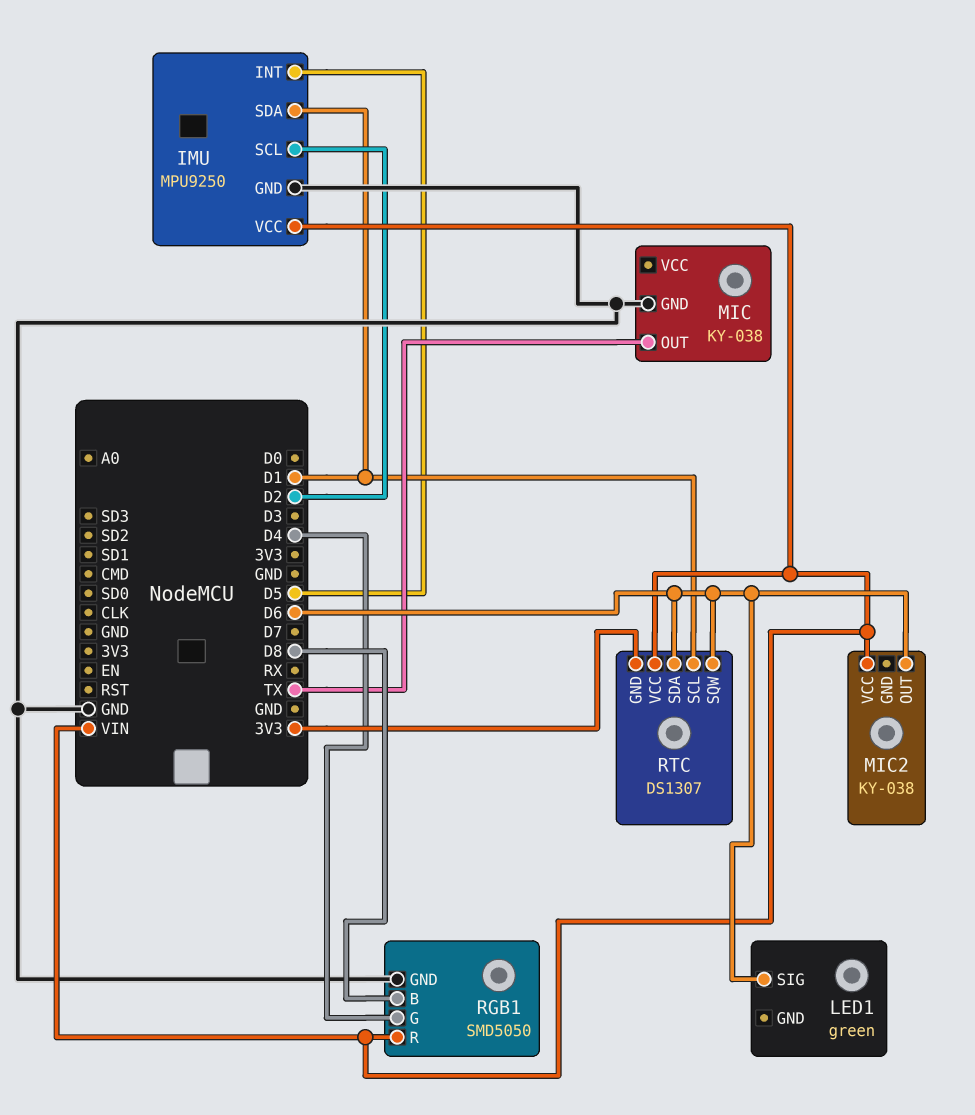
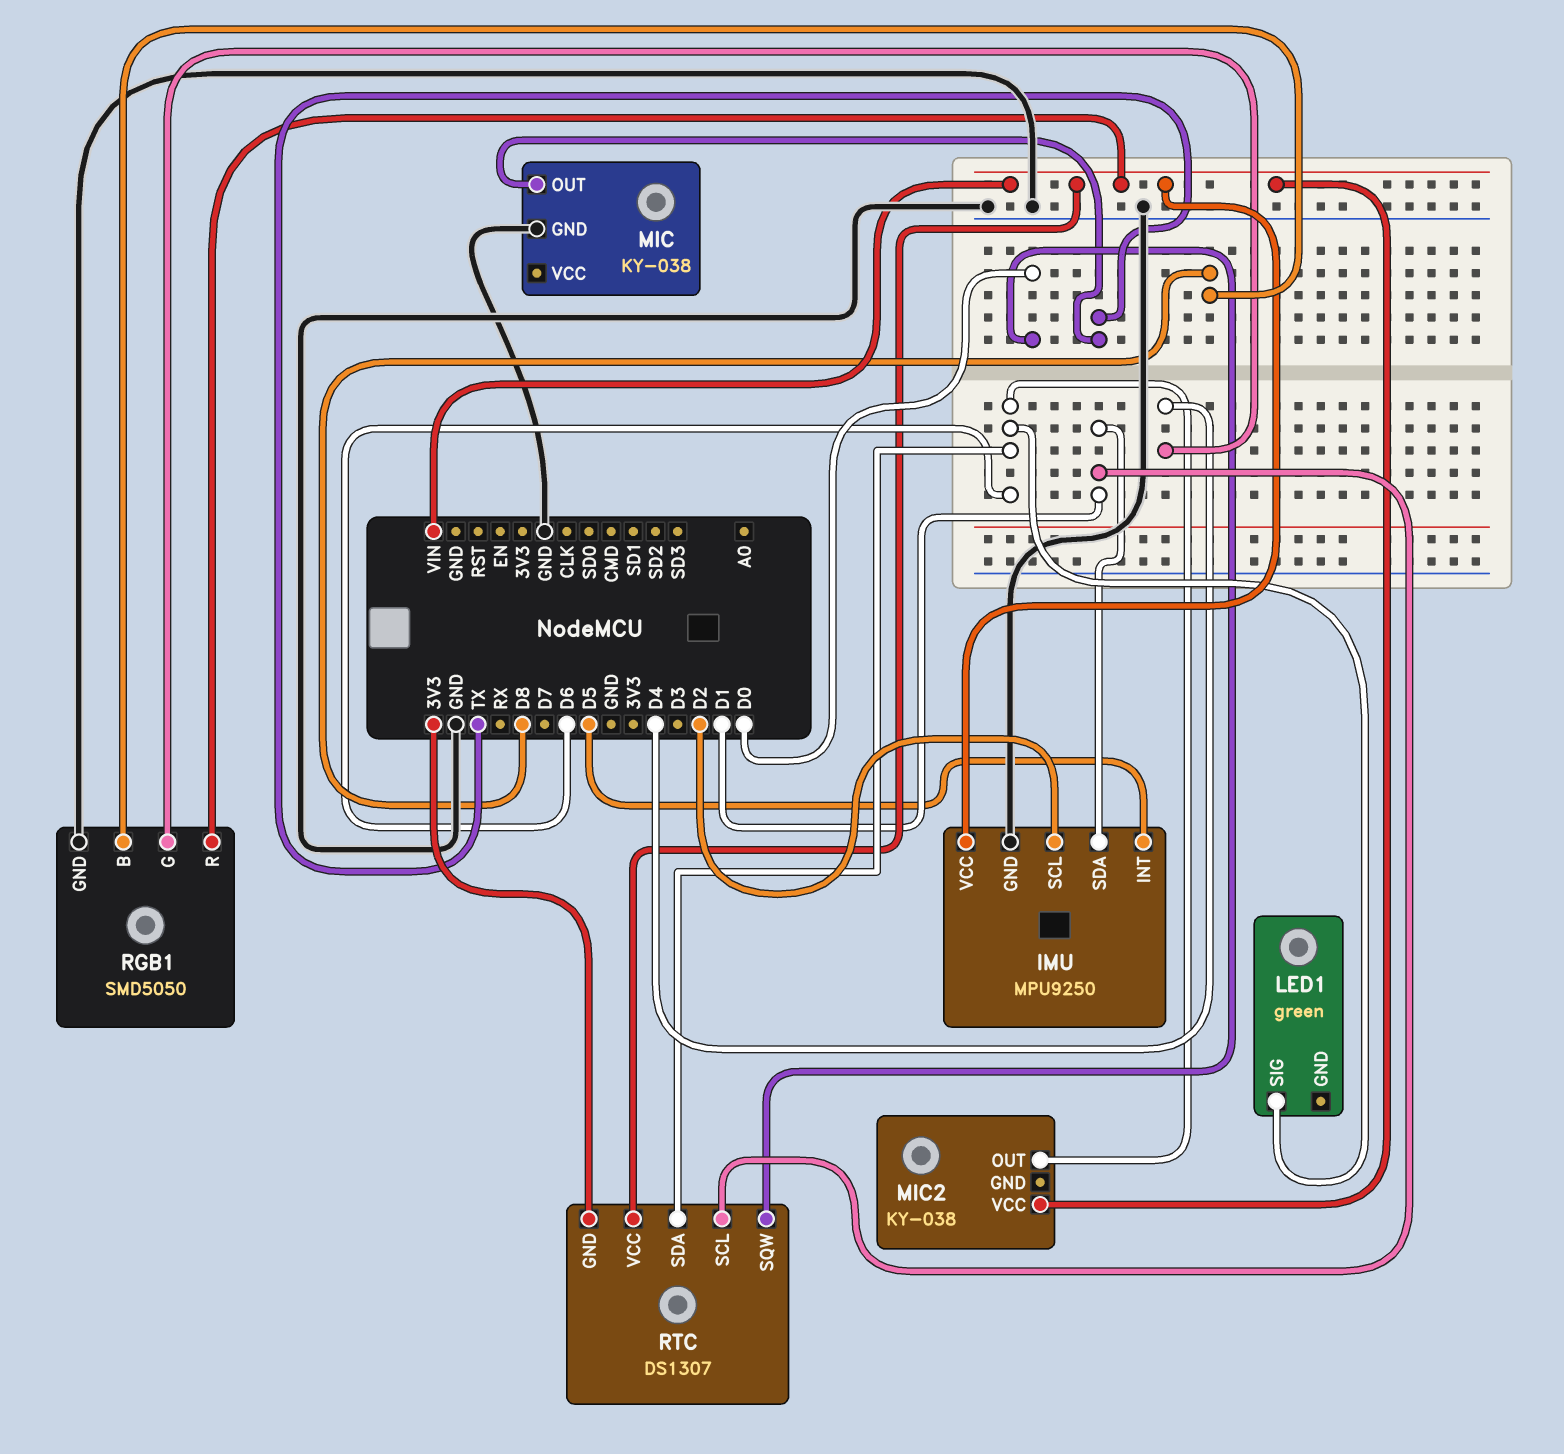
RTC pin SQW: D6 -> D0

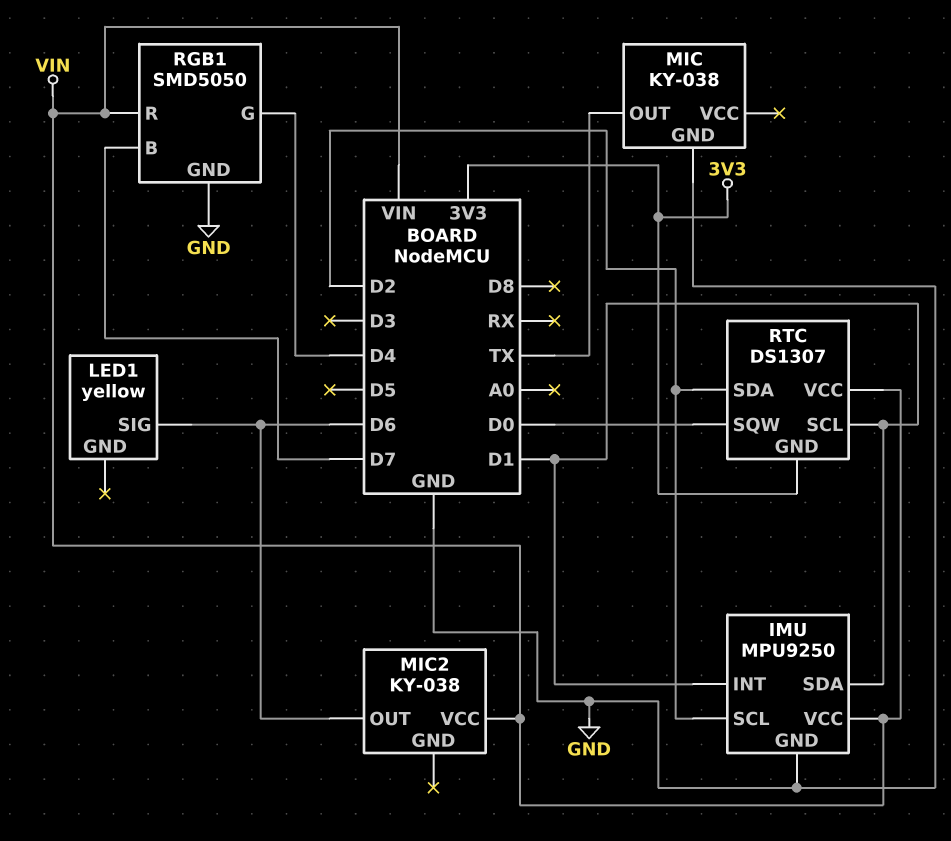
IMU pin INT: D5 -> D1
LED1: green -> yellow
RGB1 pin B: D8 -> D7
RTC pin SDA: D6 -> D2

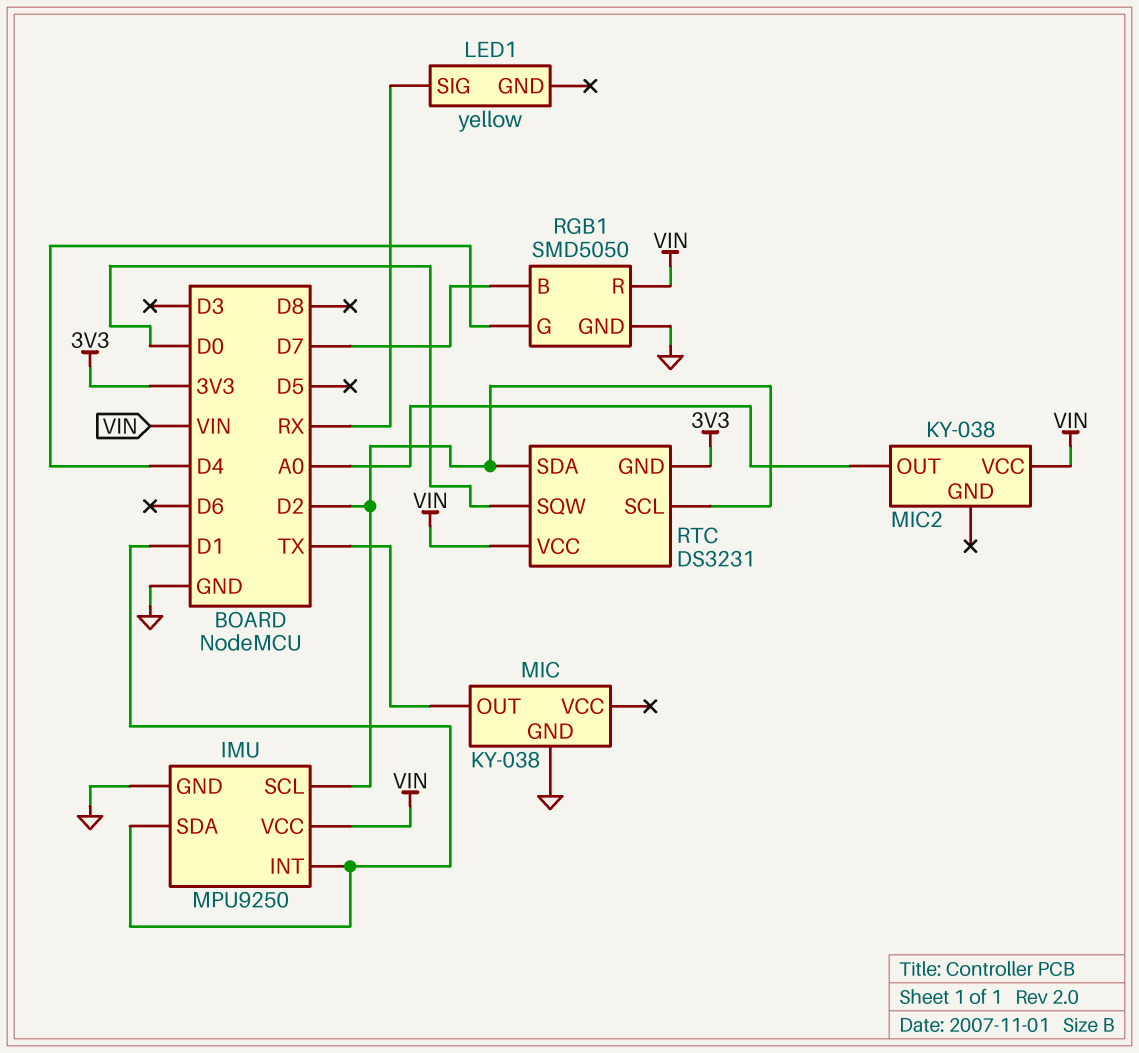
LED1 pin SIG: D6 -> RX
MIC2 pin OUT: D6 -> A0
RTC: DS1307 -> DS3231
RTC pin SCL: D1 -> D2

